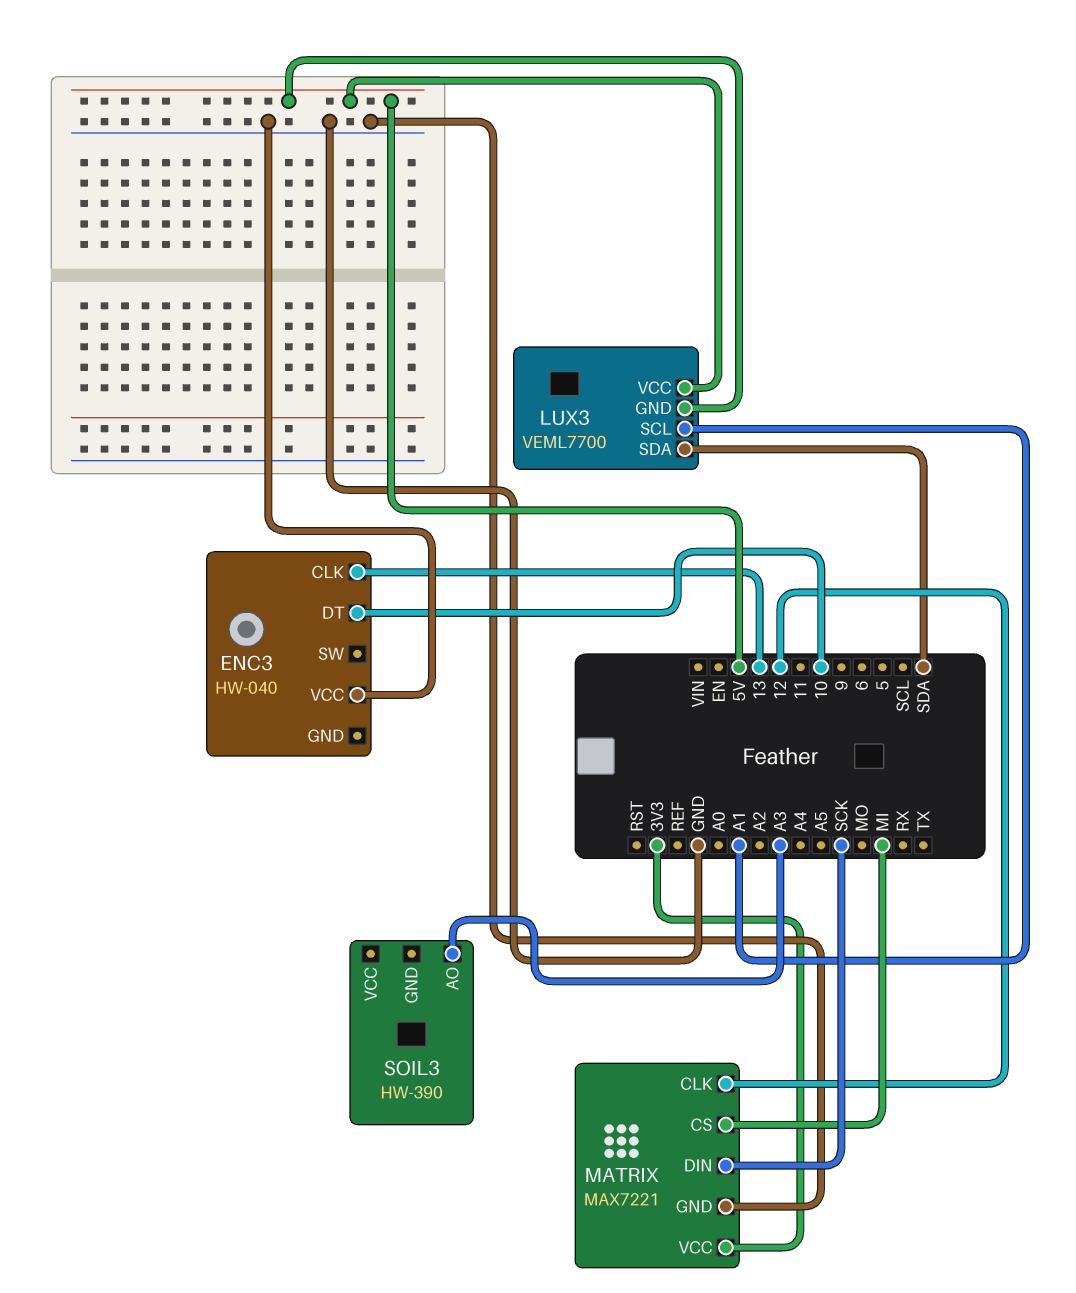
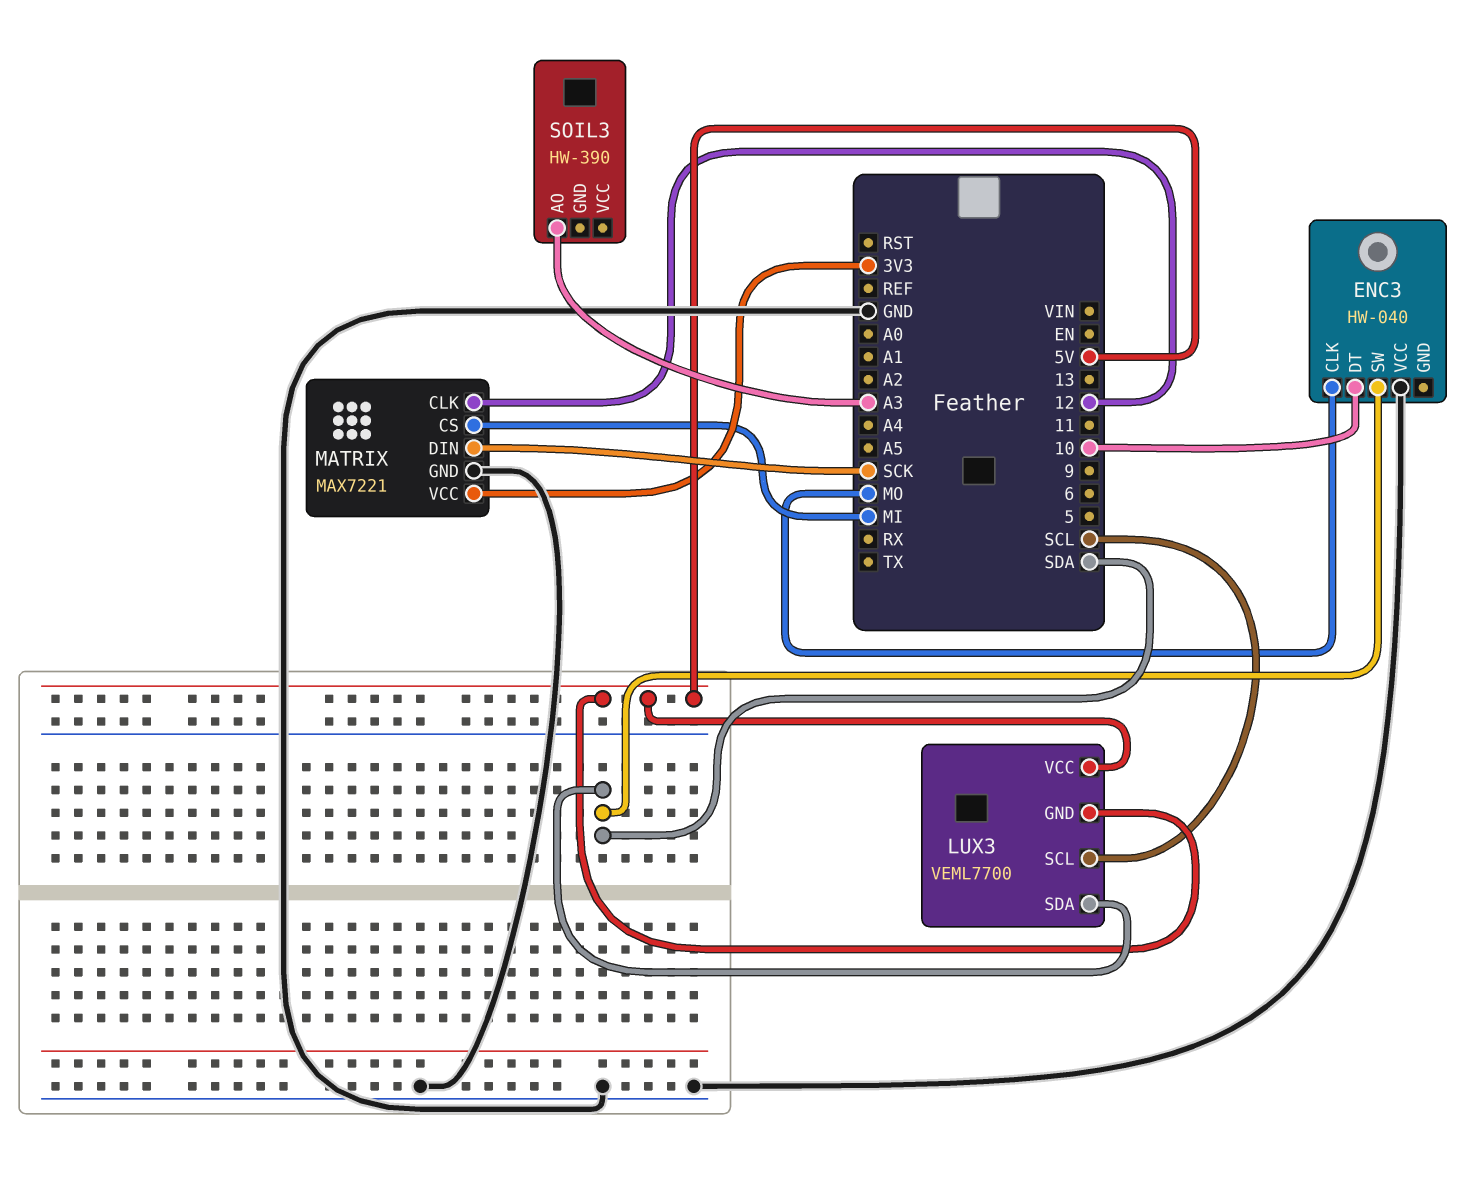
ENC3 pin CLK: 13 -> MO
ENC3 pin SW: none -> SDA
LUX3 pin SCL: A1 -> SCL

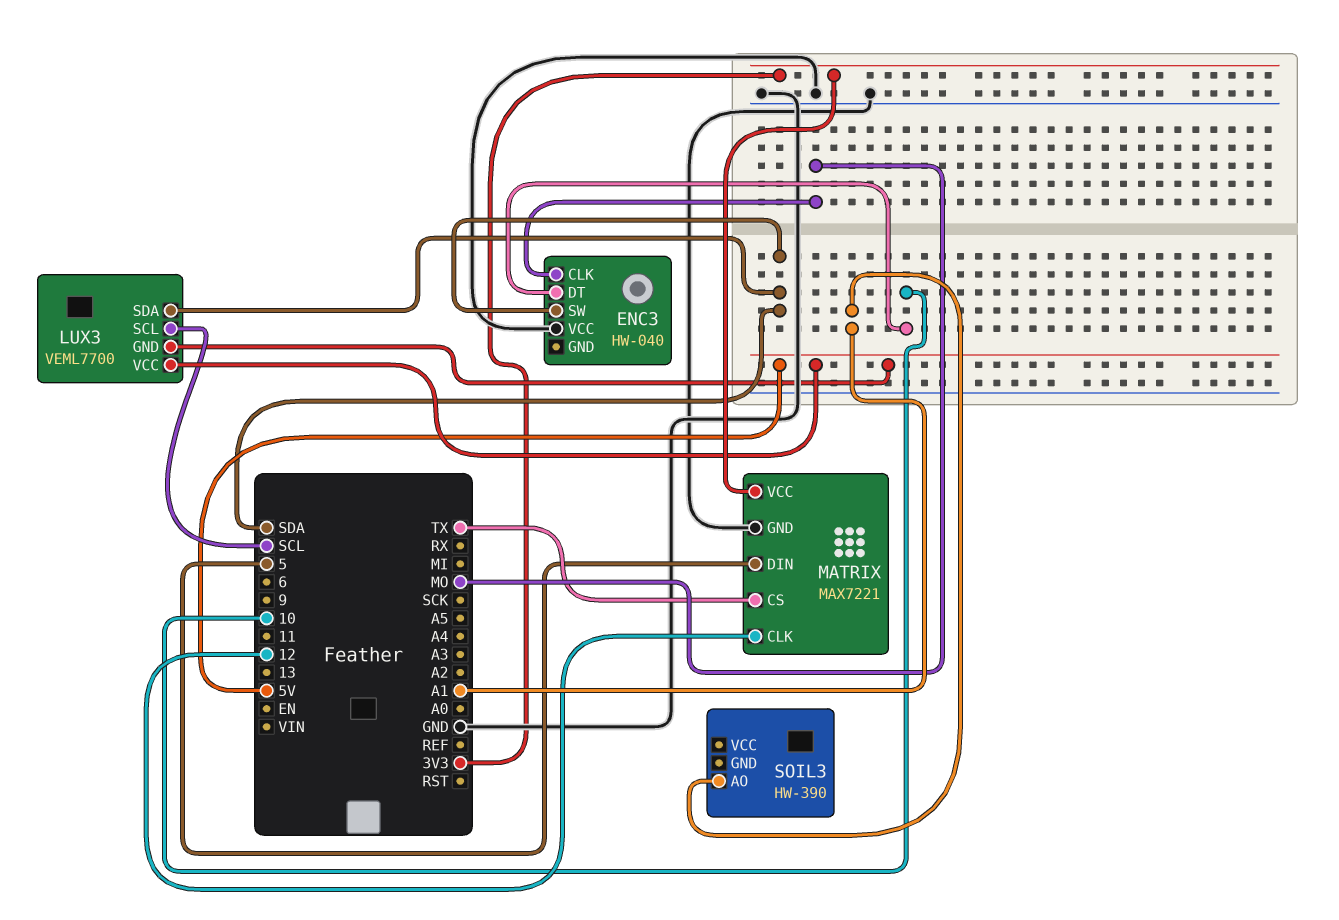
MATRIX pin CS: MI -> TX
MATRIX pin DIN: SCK -> 5
SOIL3 pin AO: A3 -> A1

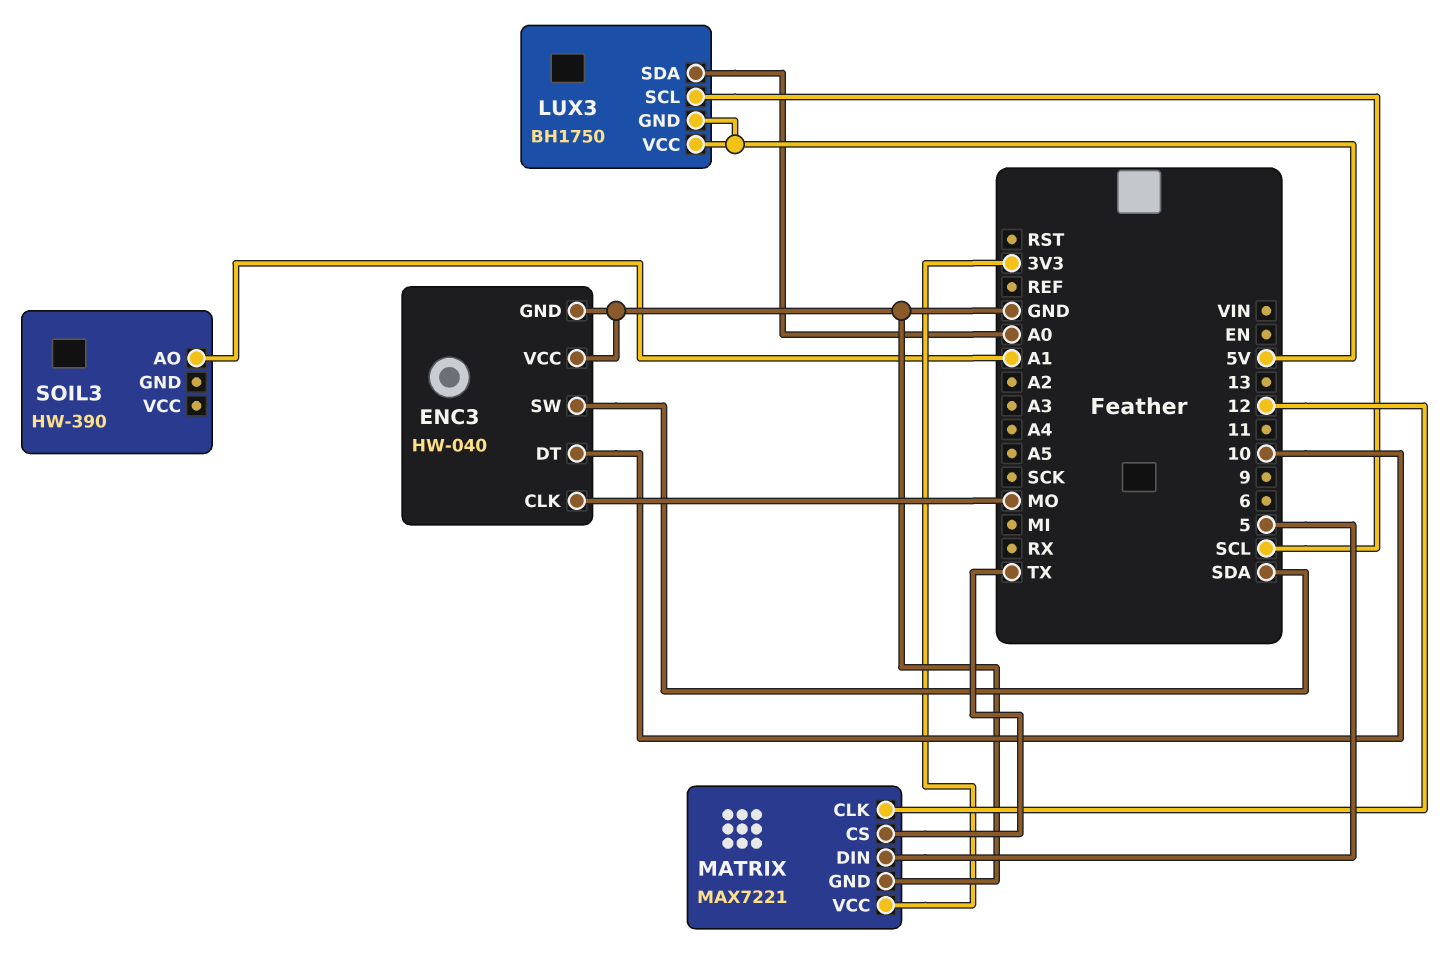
ENC3 pin GND: none -> GND
LUX3: VEML7700 -> BH1750
LUX3 pin SDA: SDA -> A0

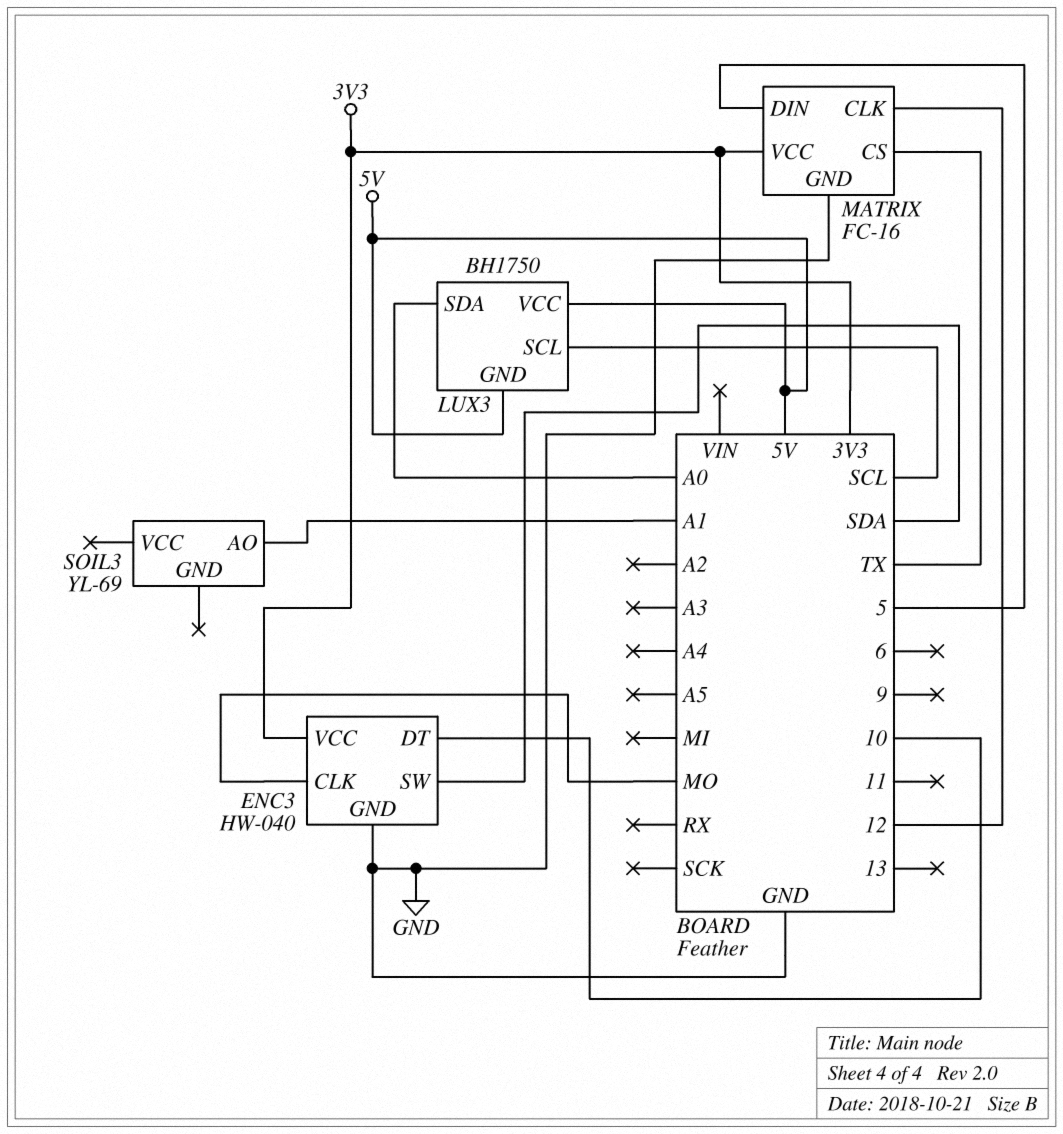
ENC3 pin VCC: GND -> 3V3
MATRIX: MAX7221 -> FC-16
SOIL3: HW-390 -> YL-69

